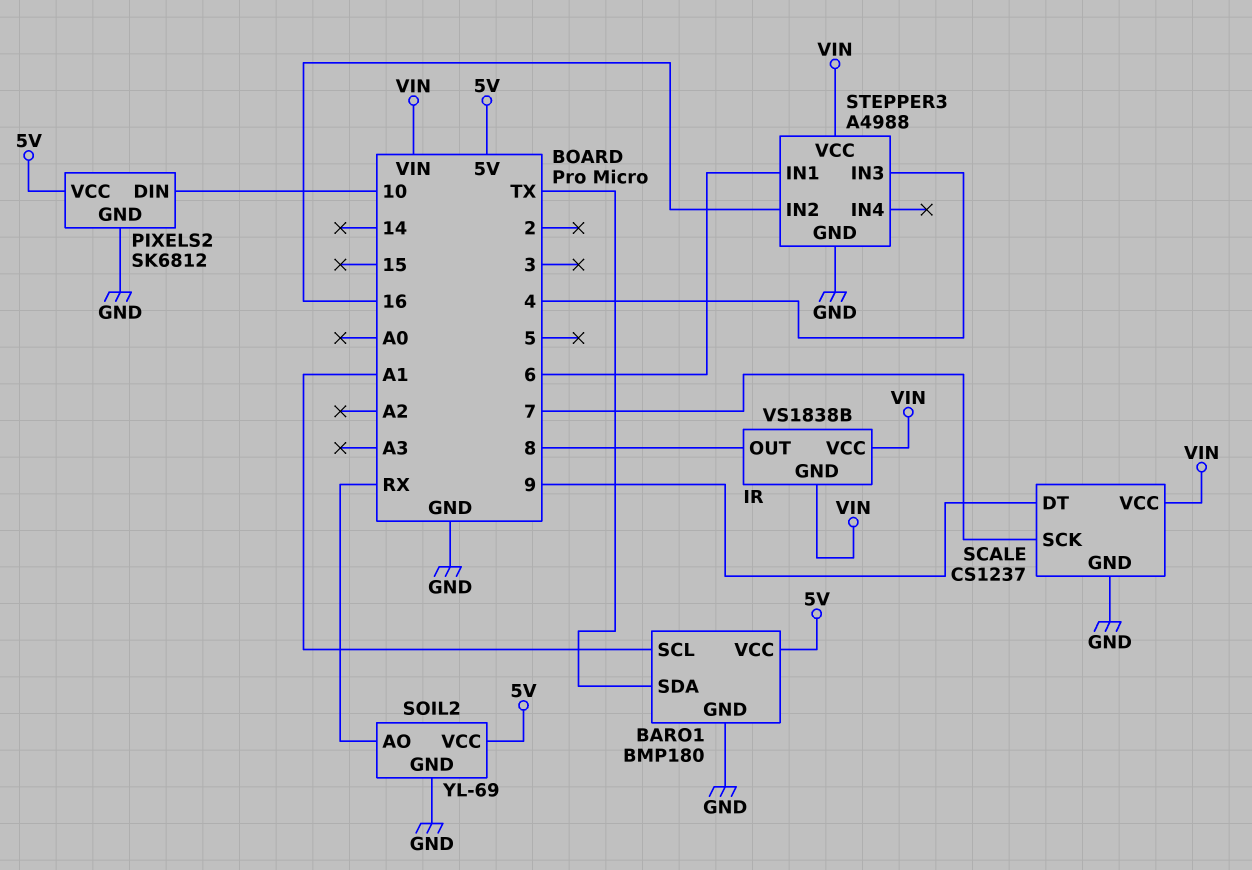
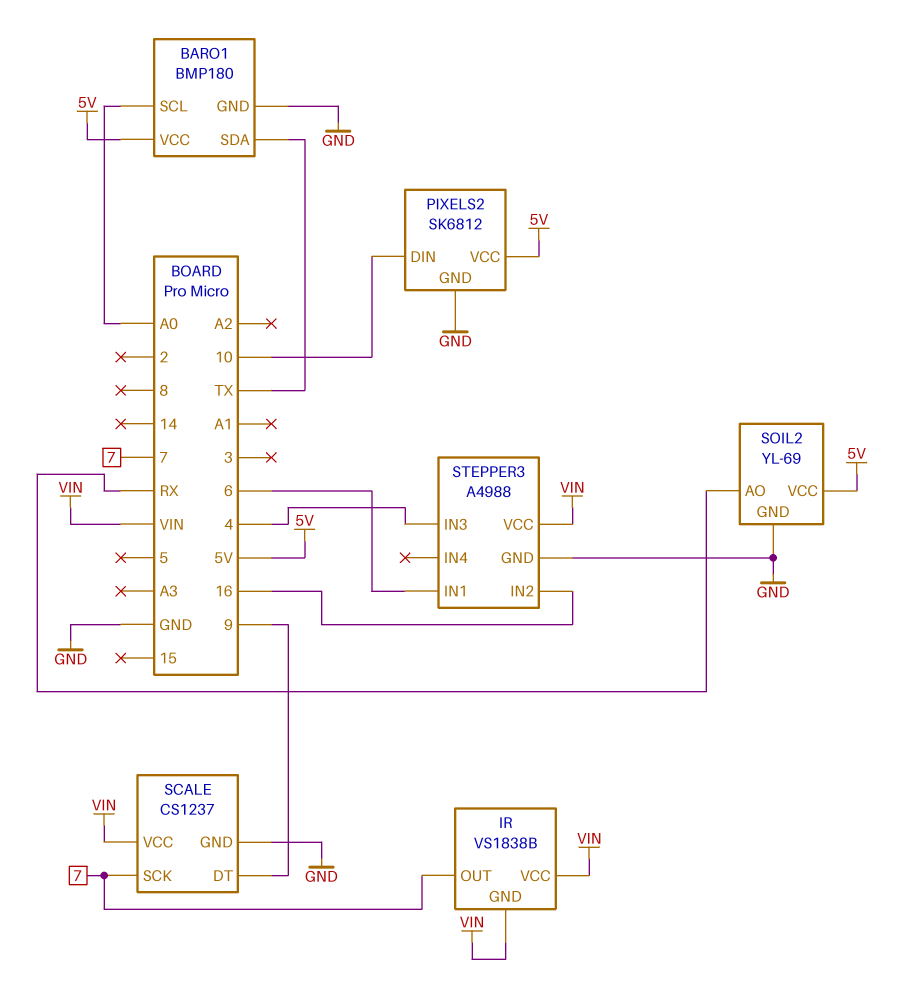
BARO1 pin SCL: A1 -> A0
IR pin OUT: 8 -> 7

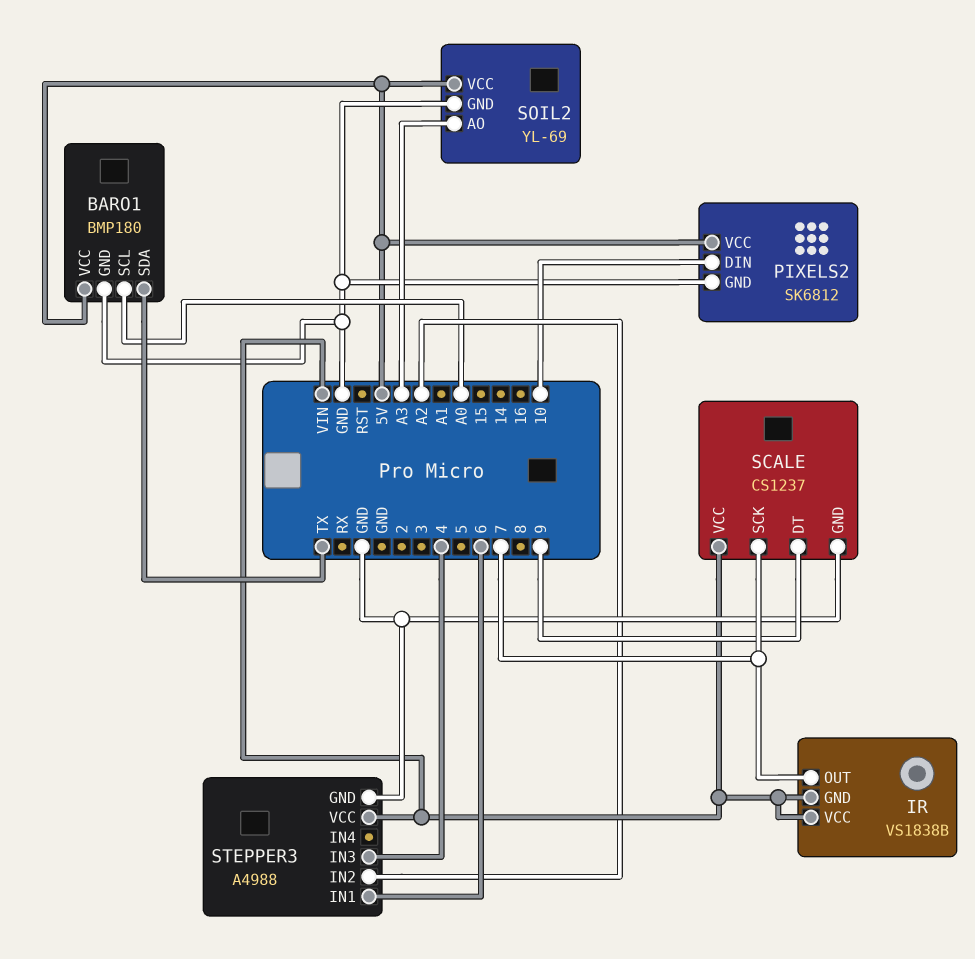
SOIL2 pin AO: RX -> A3
STEPPER3 pin IN2: 16 -> A2

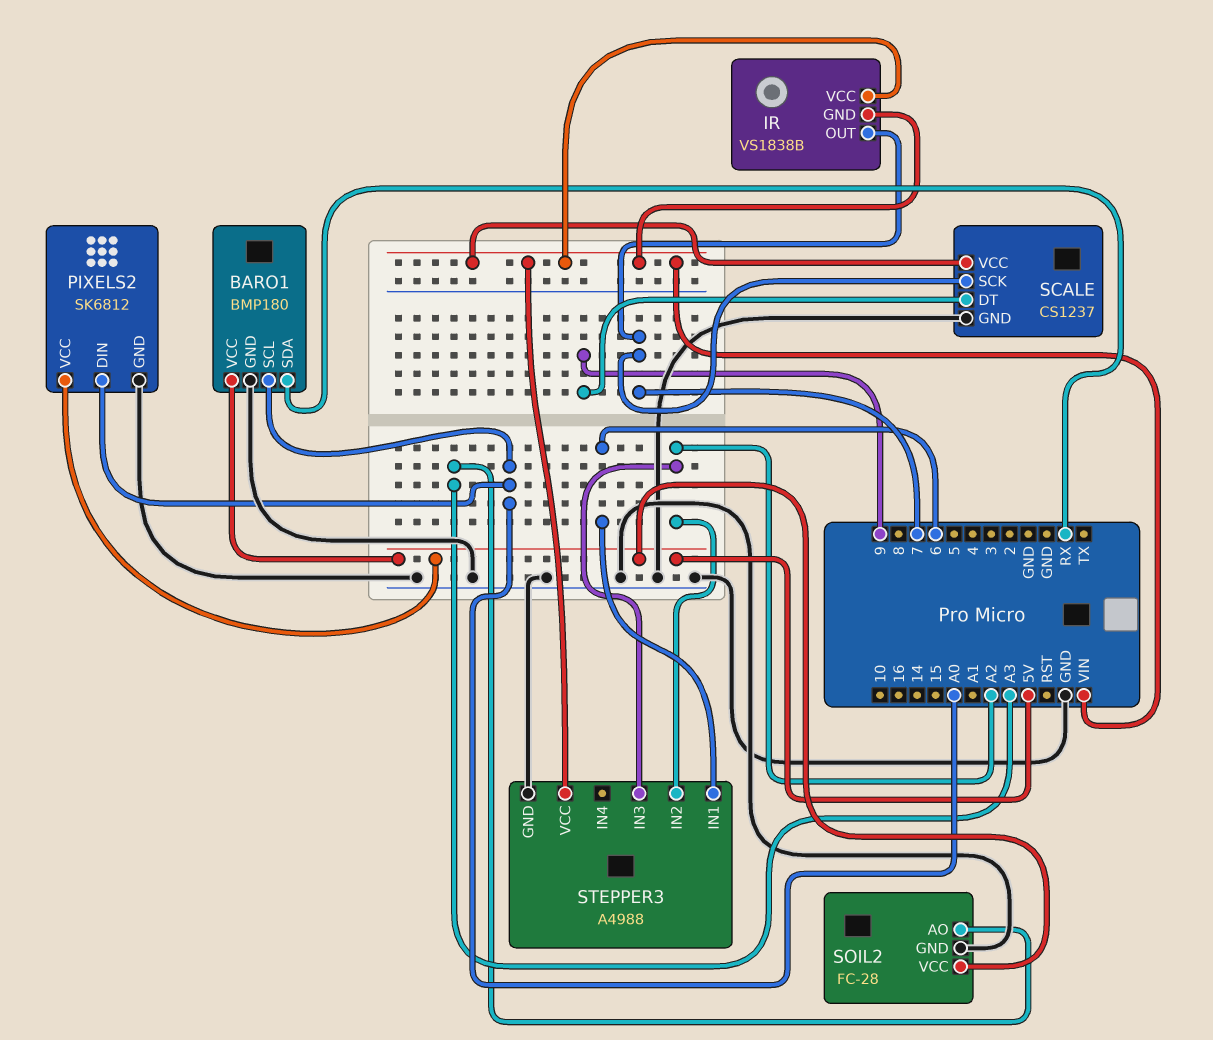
BARO1 pin SDA: TX -> RX
PIXELS2 pin DIN: 10 -> A0
SOIL2: YL-69 -> FC-28
STEPPER3 pin IN3: 4 -> A2

